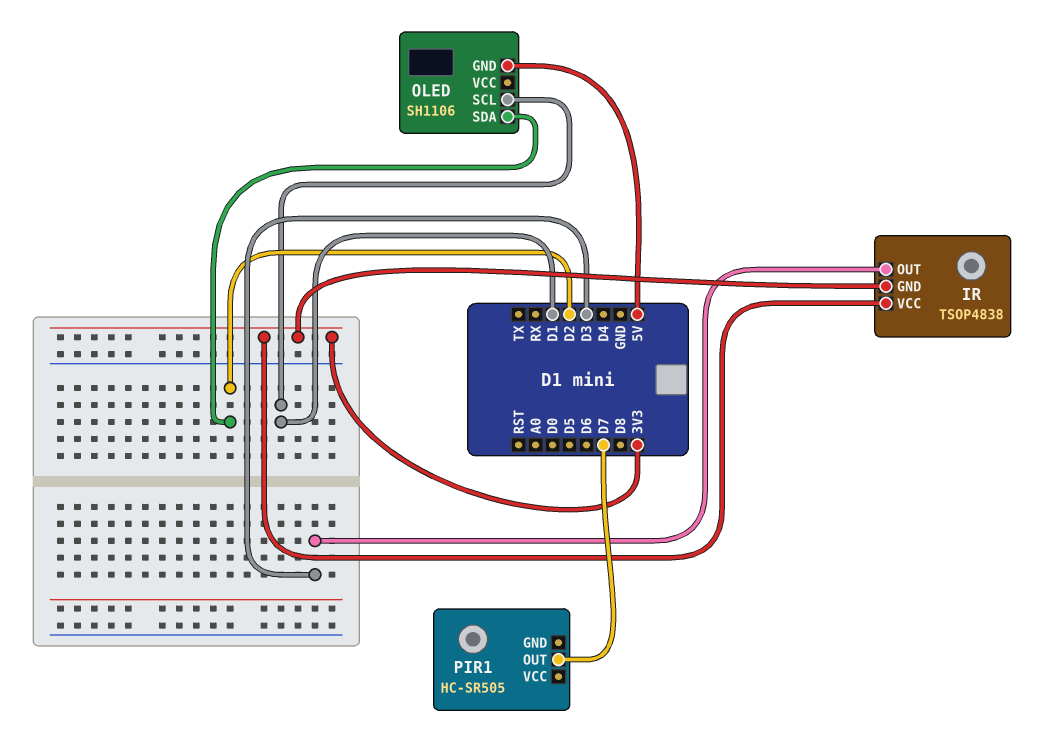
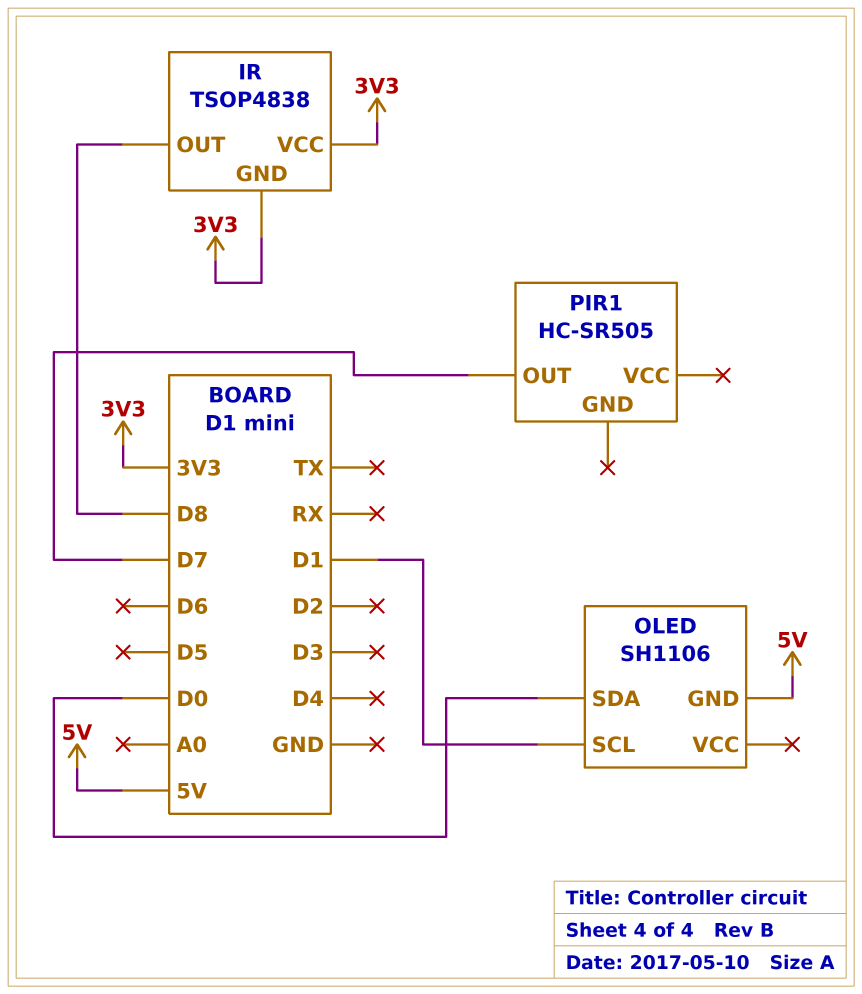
IR pin OUT: D3 -> D8
OLED pin SDA: D2 -> D0

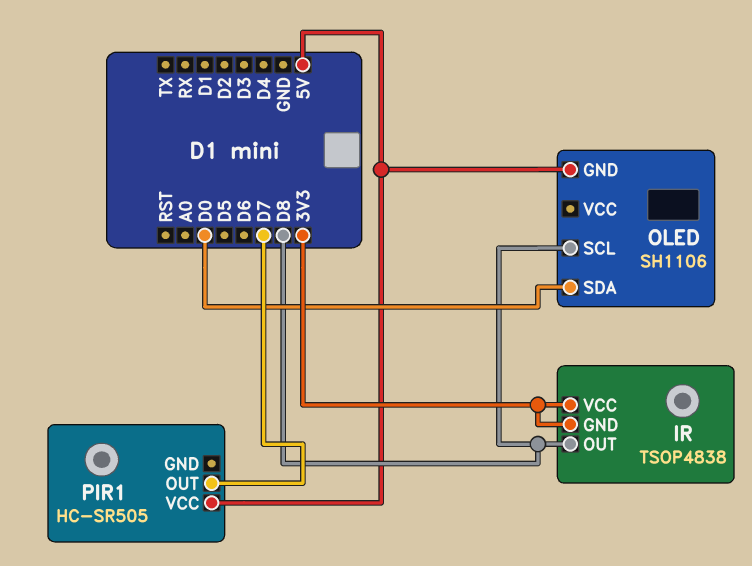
OLED pin SCL: D1 -> D8
PIR1 pin VCC: none -> 5V

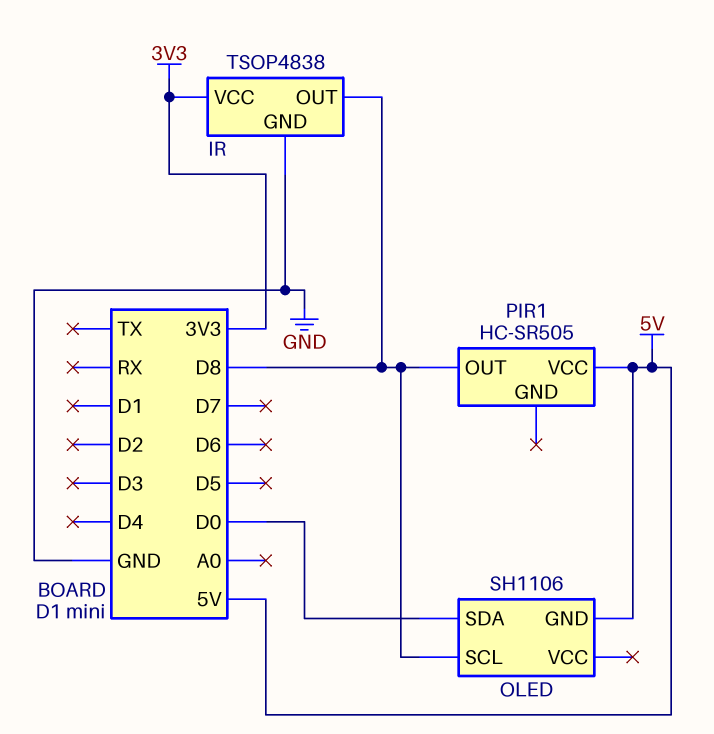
IR pin GND: 3V3 -> GND
PIR1 pin OUT: D7 -> D8

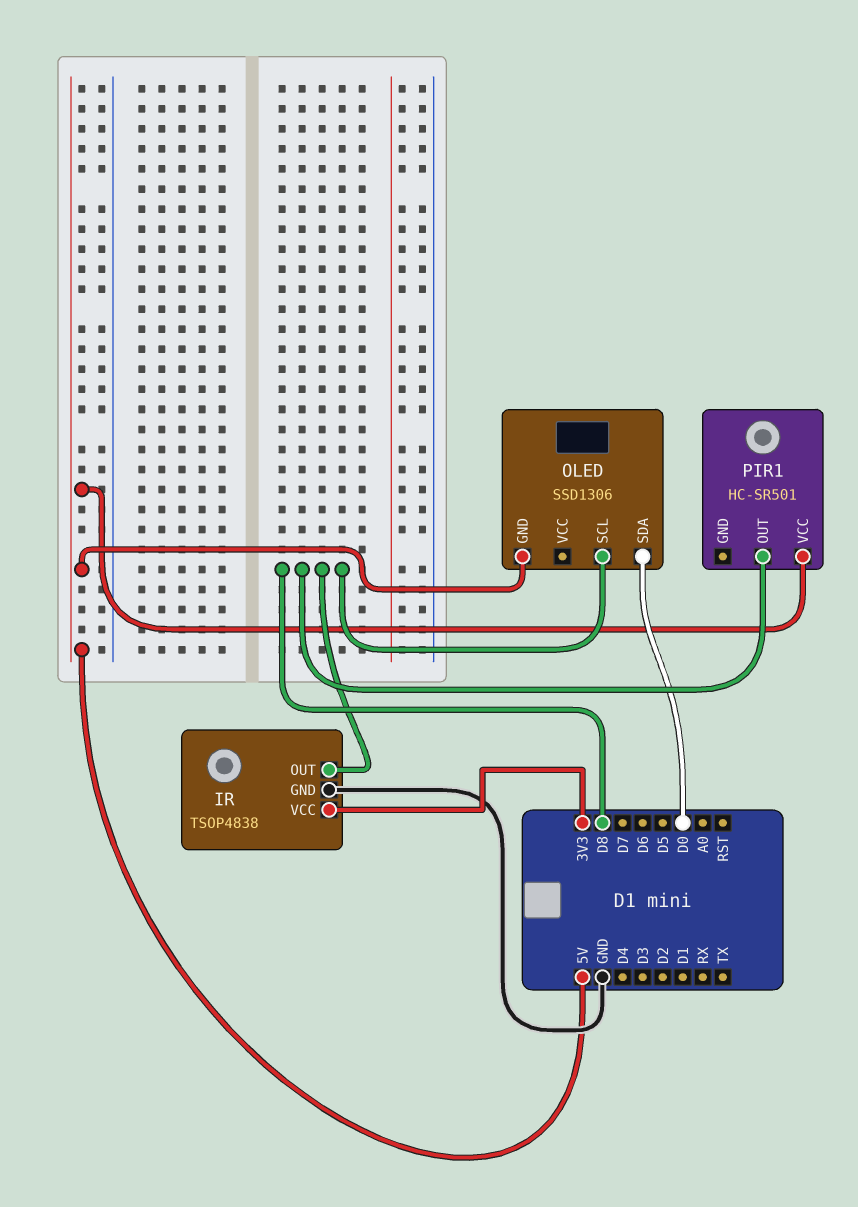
OLED: SH1106 -> SSD1306
PIR1: HC-SR505 -> HC-SR501

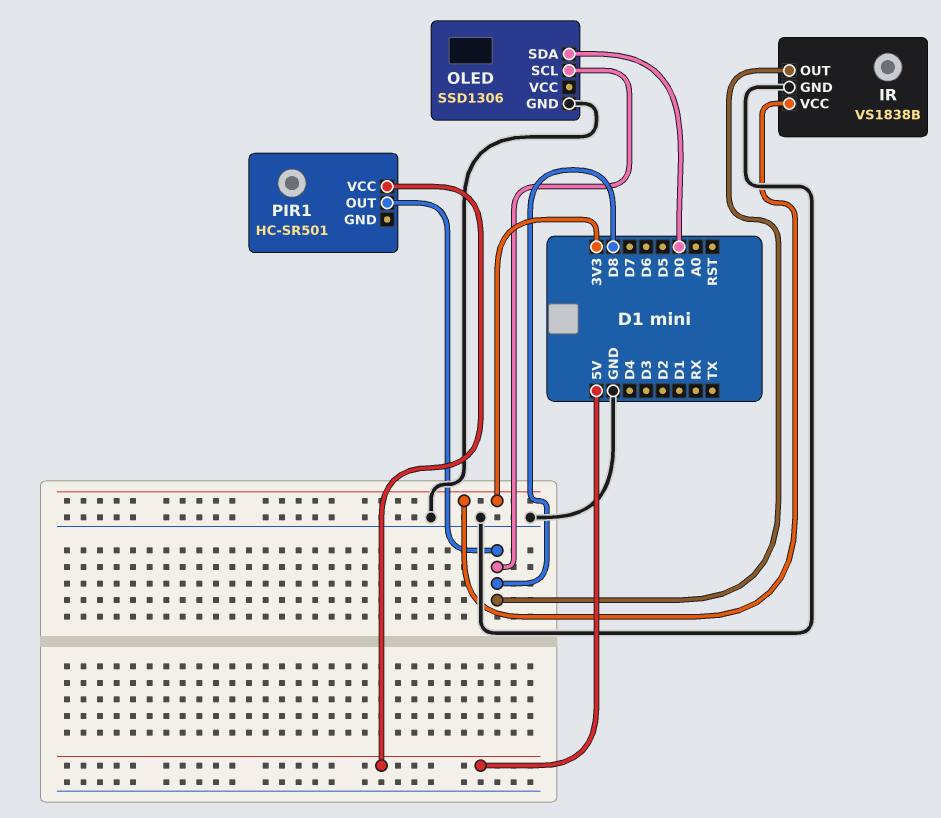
IR: TSOP4838 -> VS1838B
OLED pin GND: 5V -> GND

